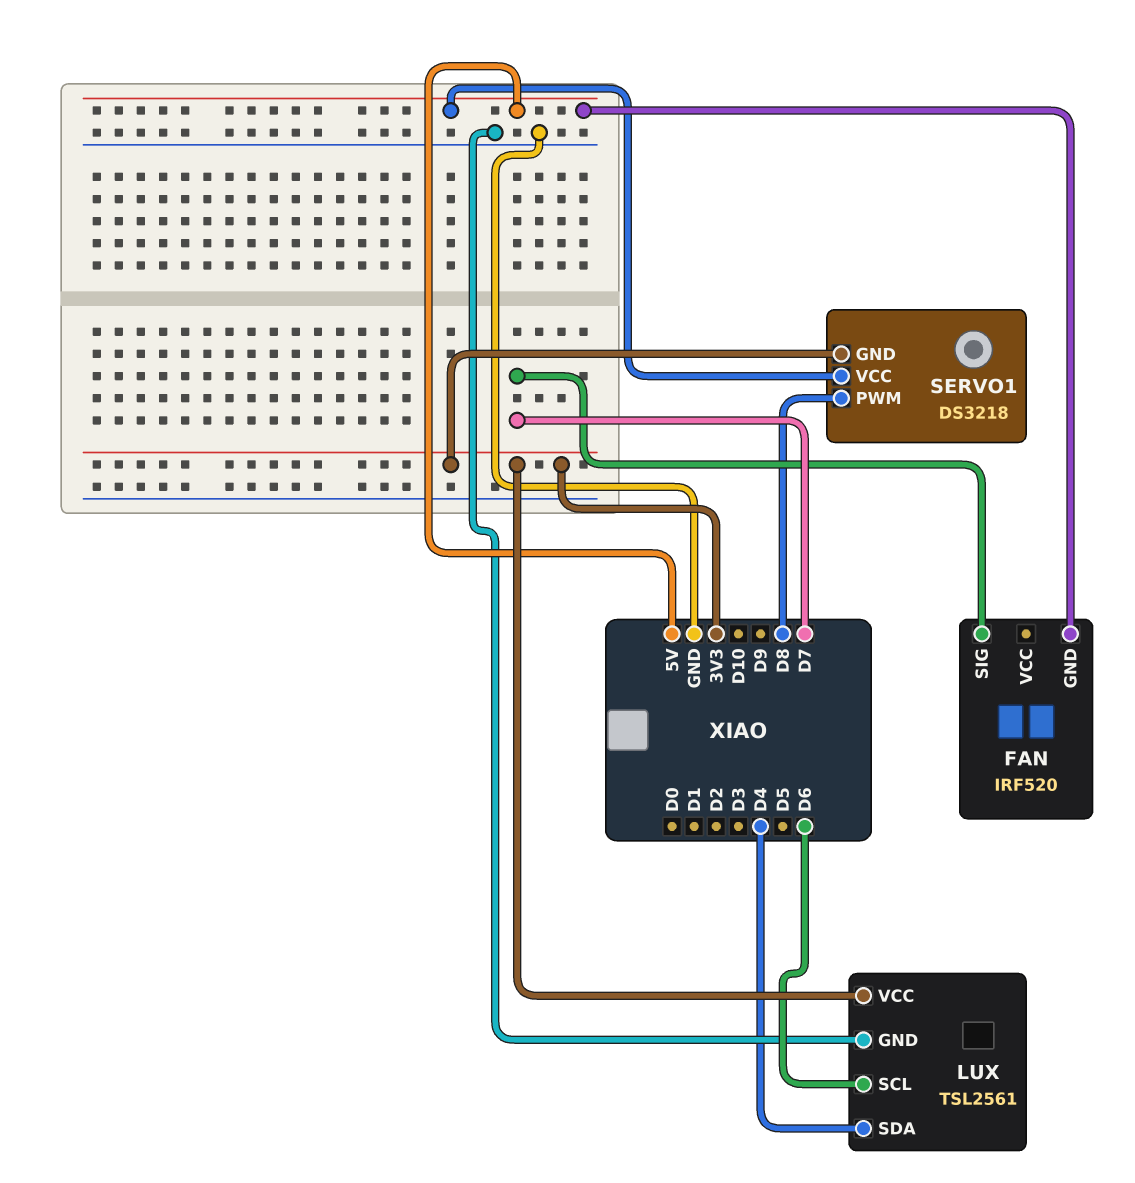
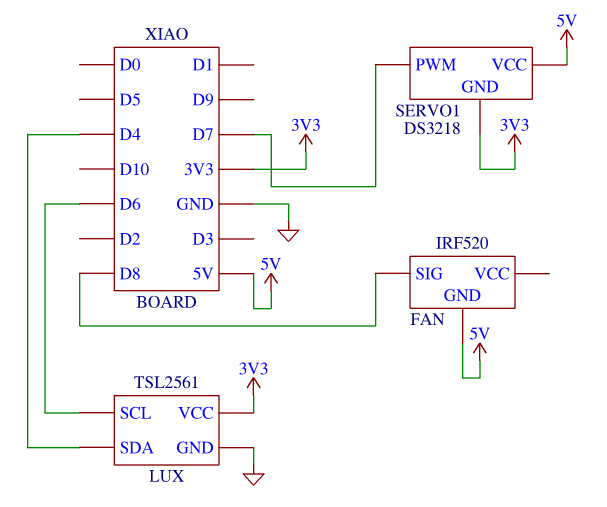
FAN pin SIG: D7 -> D8
SERVO1 pin PWM: D8 -> D7

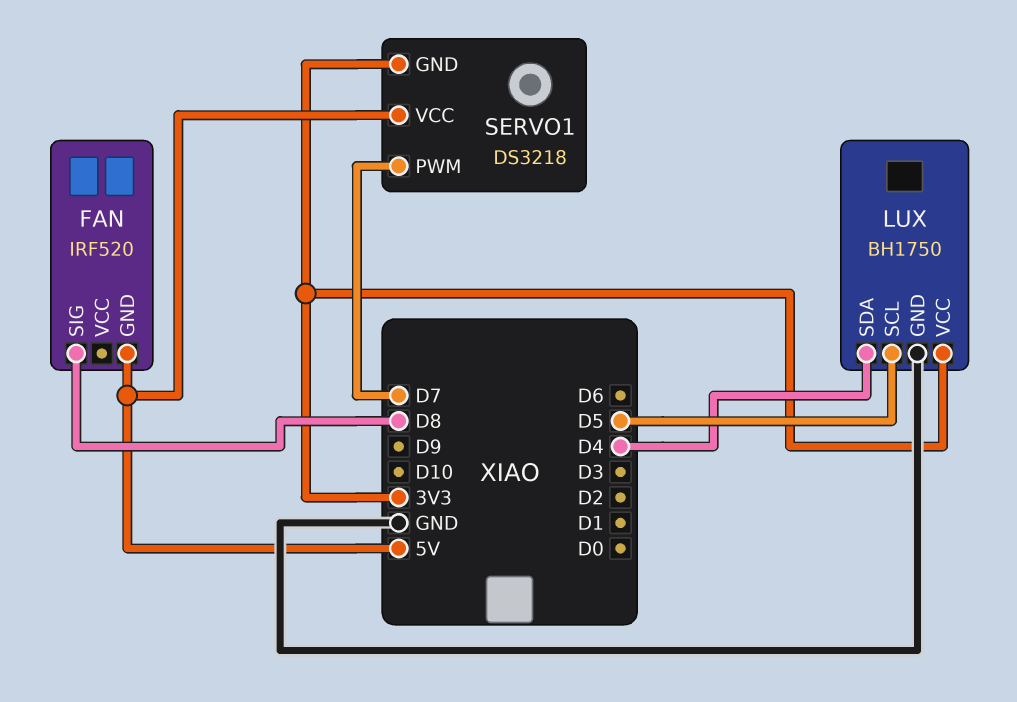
LUX: TSL2561 -> BH1750
LUX pin SCL: D6 -> D5

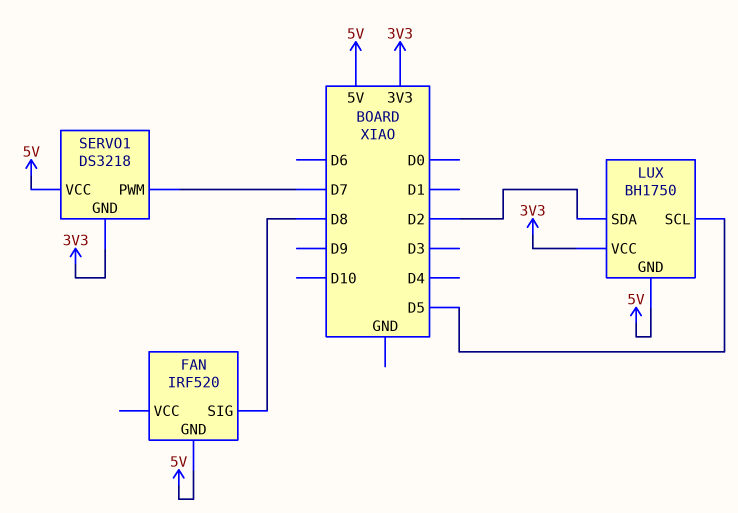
LUX pin GND: GND -> 5V
LUX pin SDA: D4 -> D2

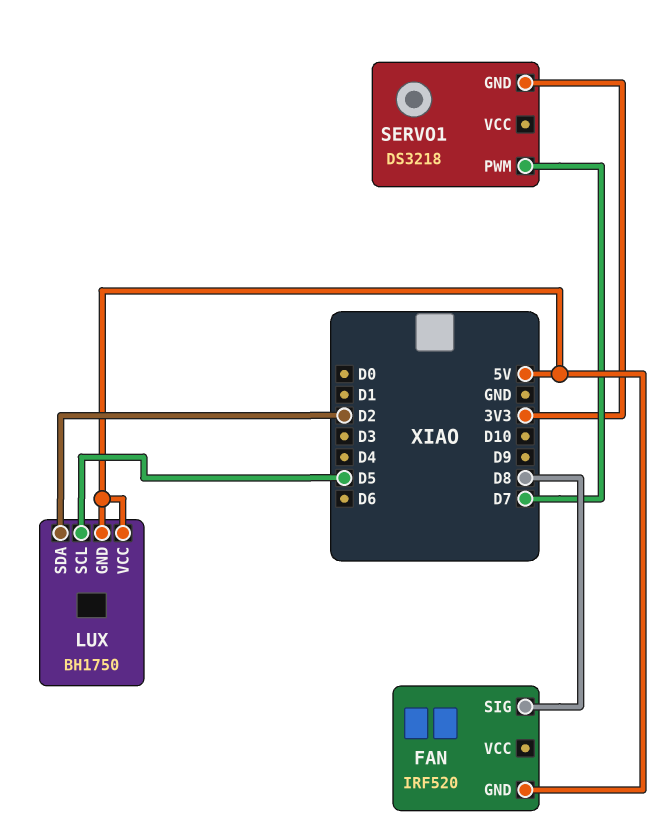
LUX pin VCC: 3V3 -> 5V
SERVO1 pin VCC: 5V -> none

